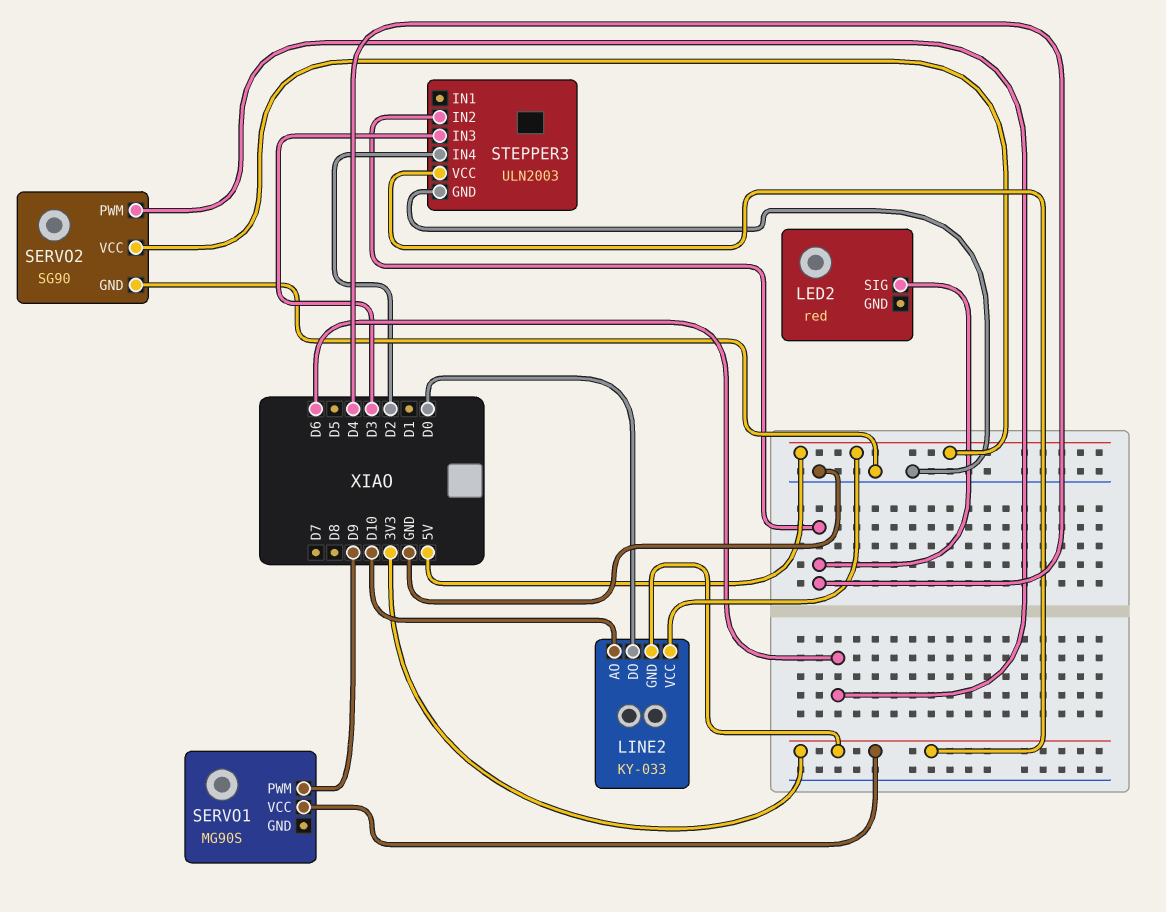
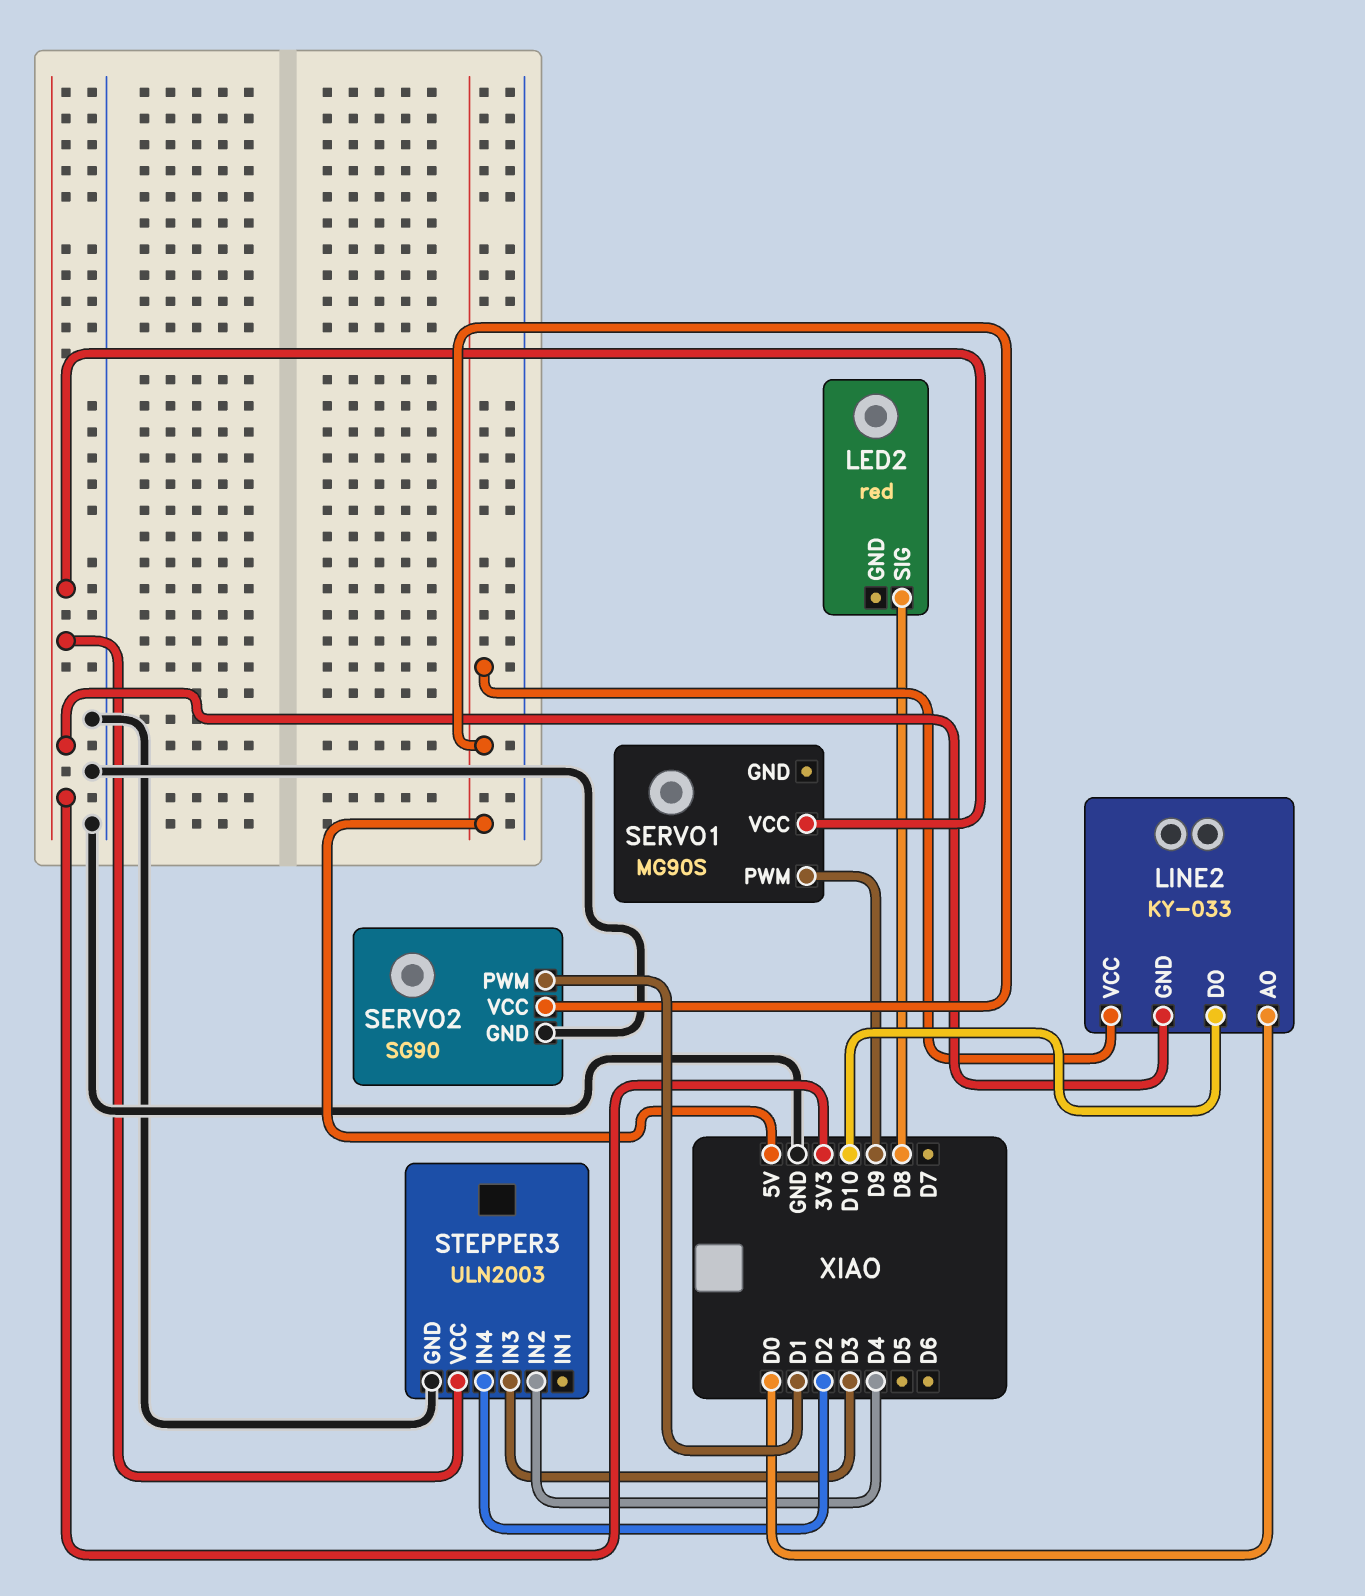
LED2 pin SIG: D4 -> D8
LINE2 pin AO: D10 -> D0
LINE2 pin DO: D0 -> D10
SERVO2 pin PWM: D6 -> D1

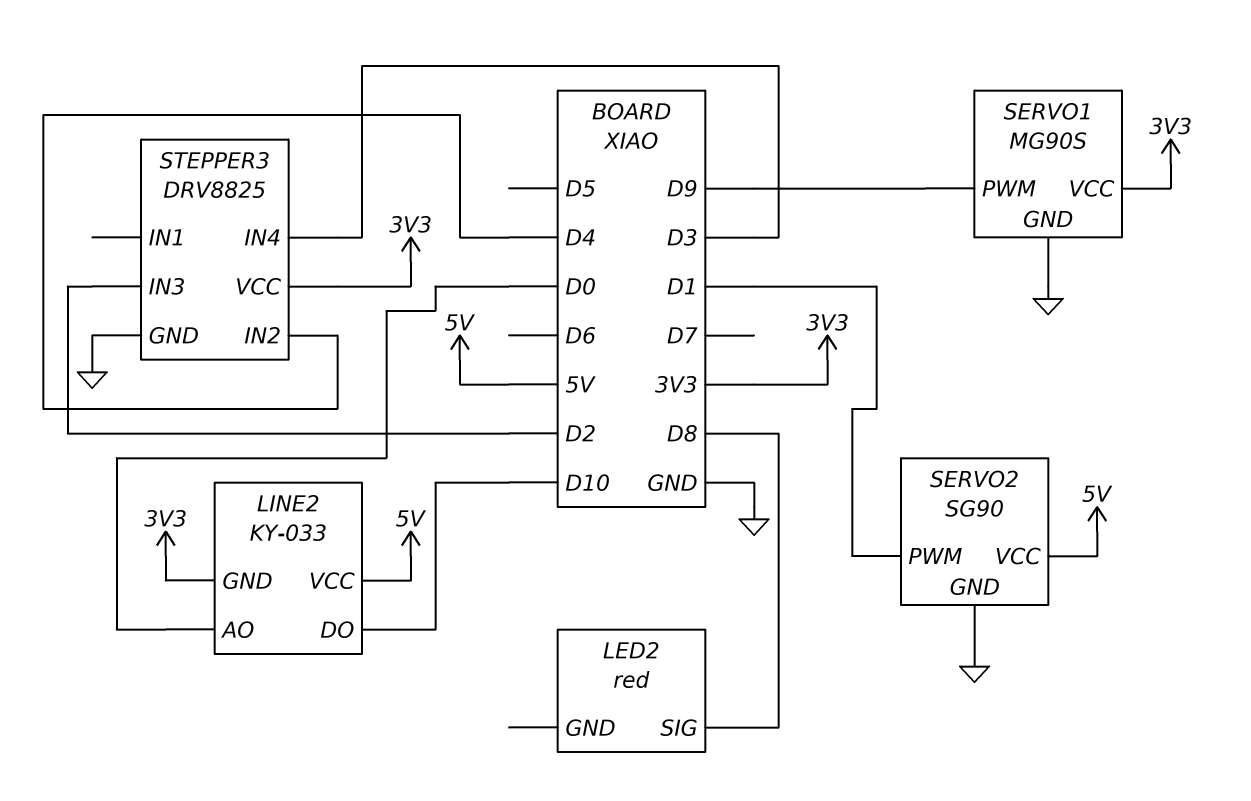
SERVO1 pin GND: none -> GND
STEPPER3: ULN2003 -> DRV8825
STEPPER3 pin IN3: D3 -> D2
STEPPER3 pin IN4: D2 -> D3

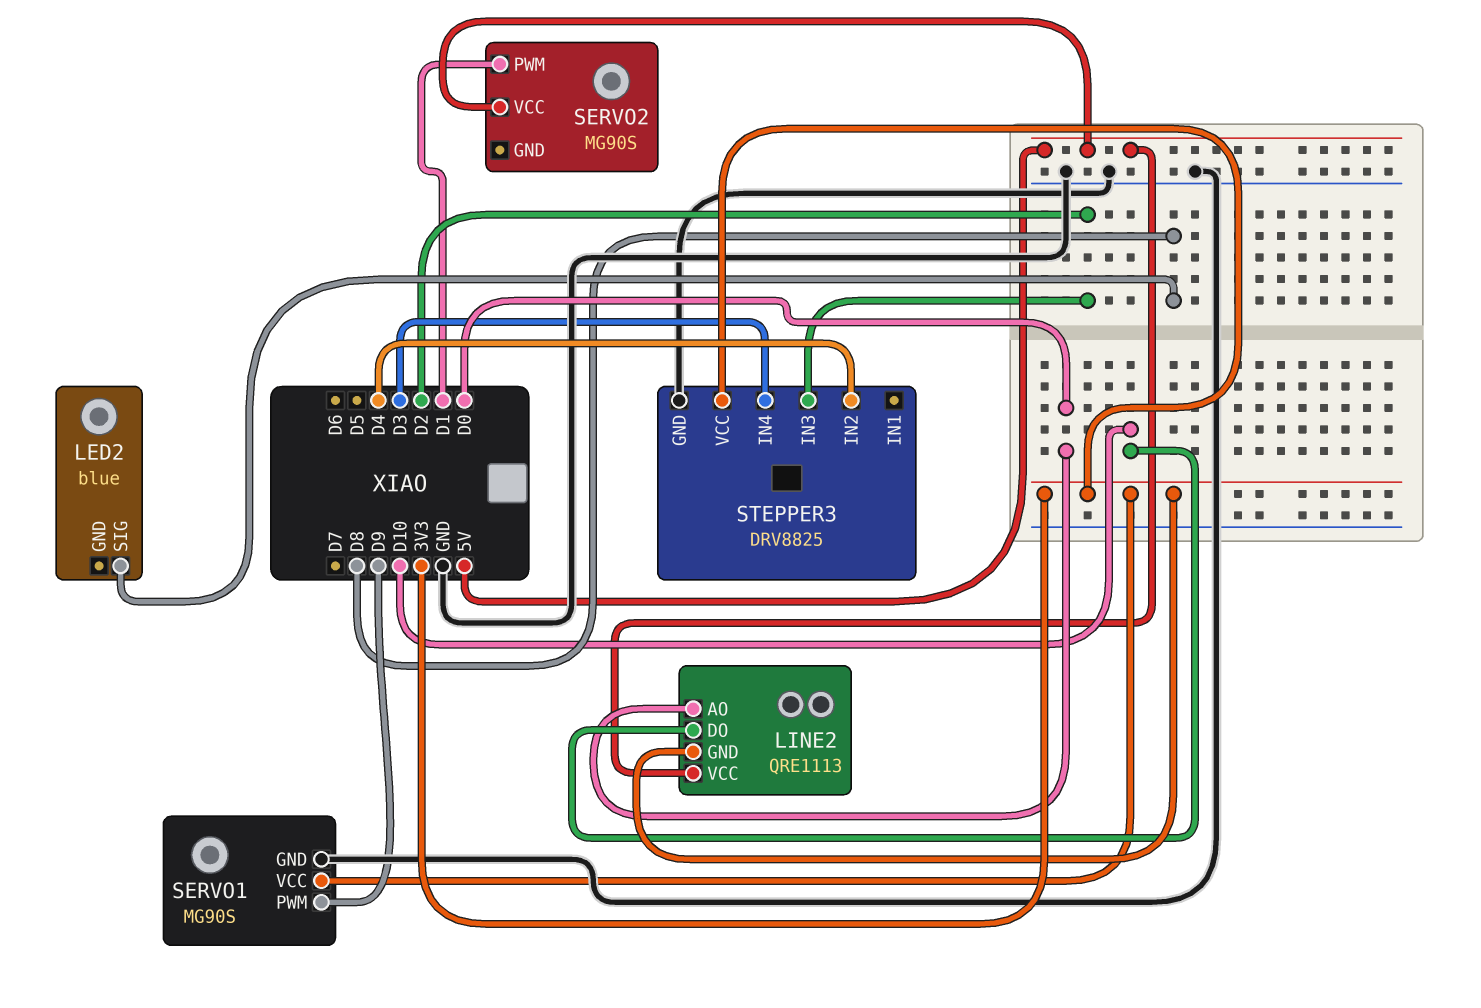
LED2: red -> blue
LINE2: KY-033 -> QRE1113
SERVO2: SG90 -> MG90S
SERVO2 pin GND: GND -> none

